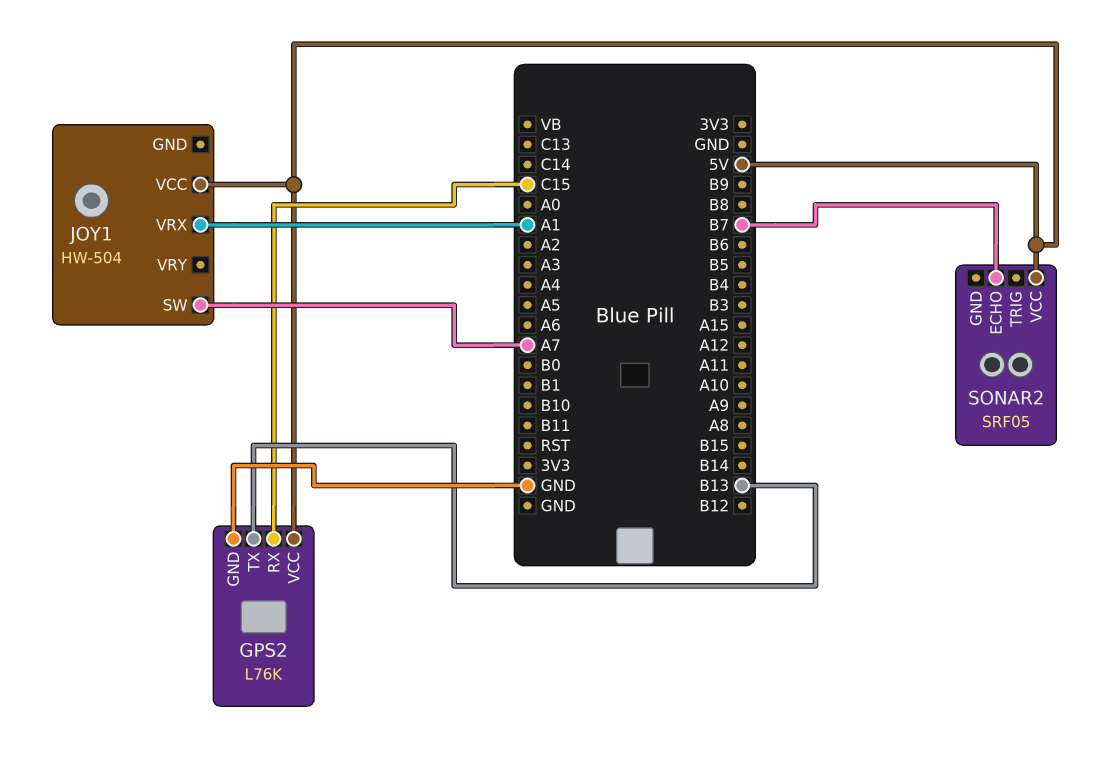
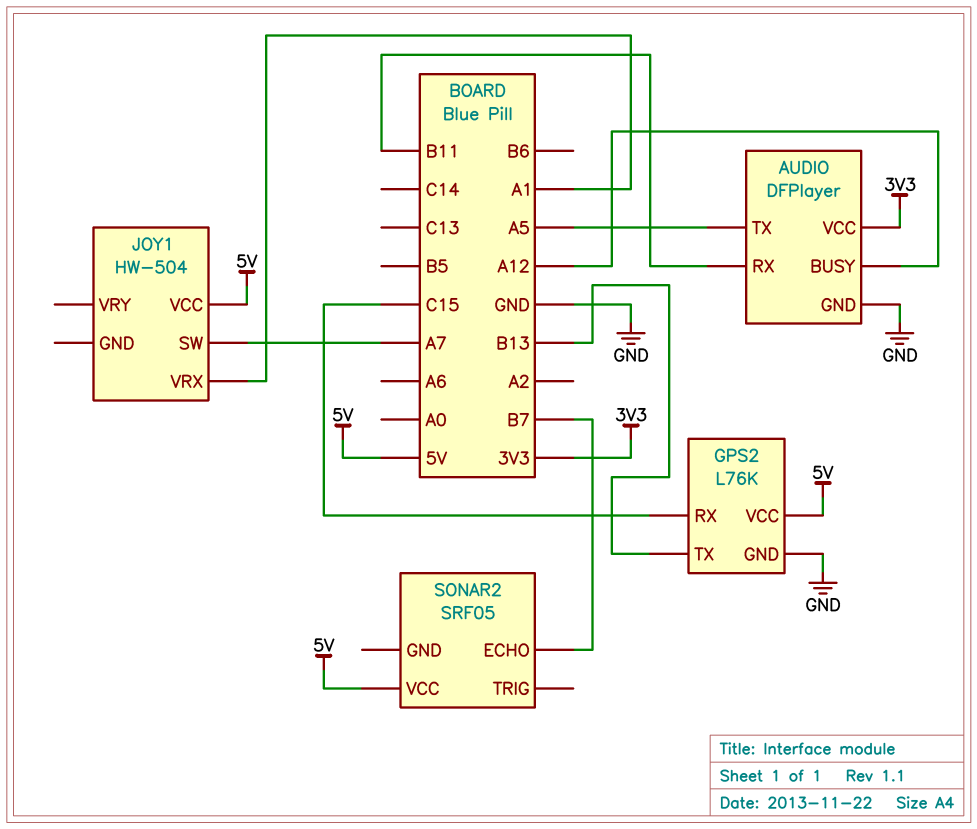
AUDIO: none -> DFPlayer
AUDIO pin BUSY: none -> A12
AUDIO pin GND: none -> GND
AUDIO pin RX: none -> B11
AUDIO pin TX: none -> A5
AUDIO pin VCC: none -> 3V3

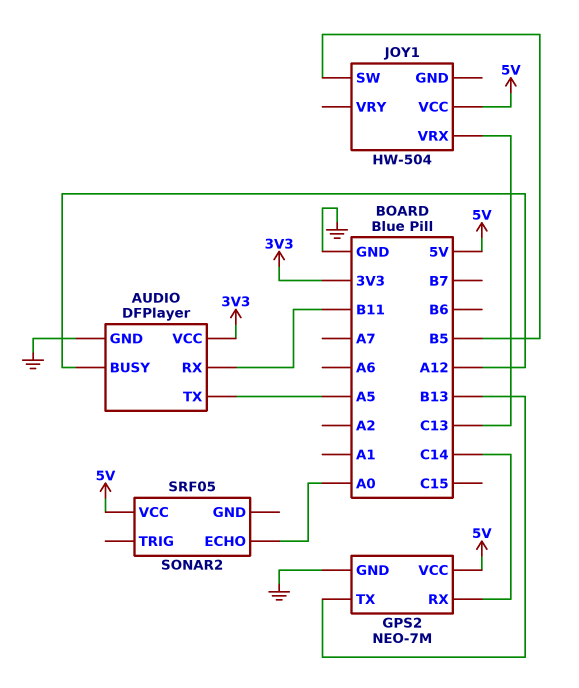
GPS2: L76K -> NEO-7M
GPS2 pin RX: C15 -> C14
JOY1 pin SW: A7 -> B5
JOY1 pin VRX: A1 -> C13
SONAR2 pin ECHO: B7 -> A0

